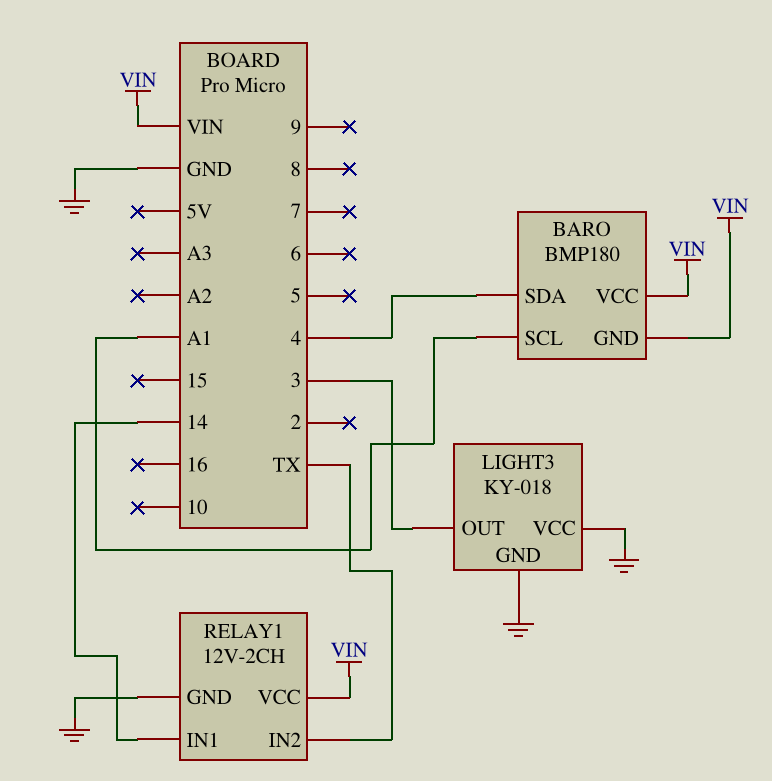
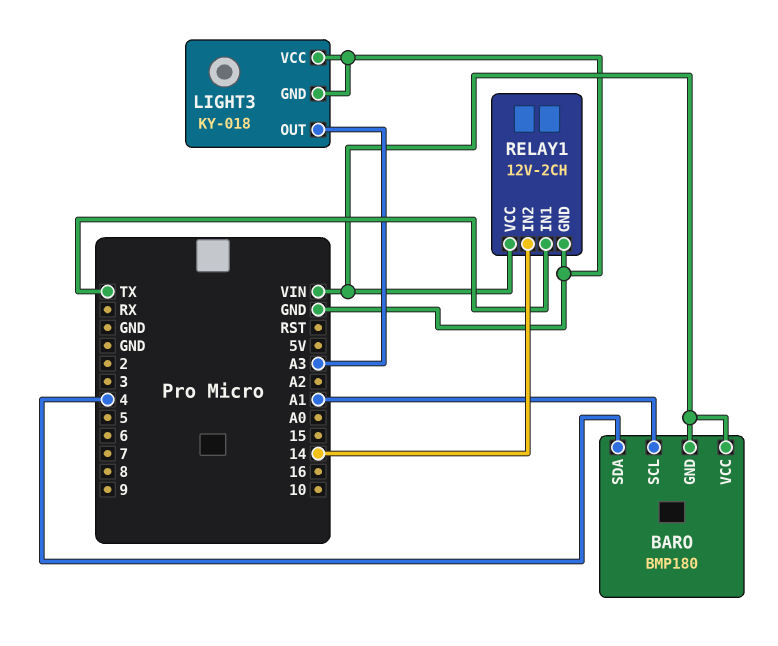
LIGHT3 pin OUT: 3 -> A3
RELAY1 pin IN1: 14 -> TX
RELAY1 pin IN2: TX -> 14

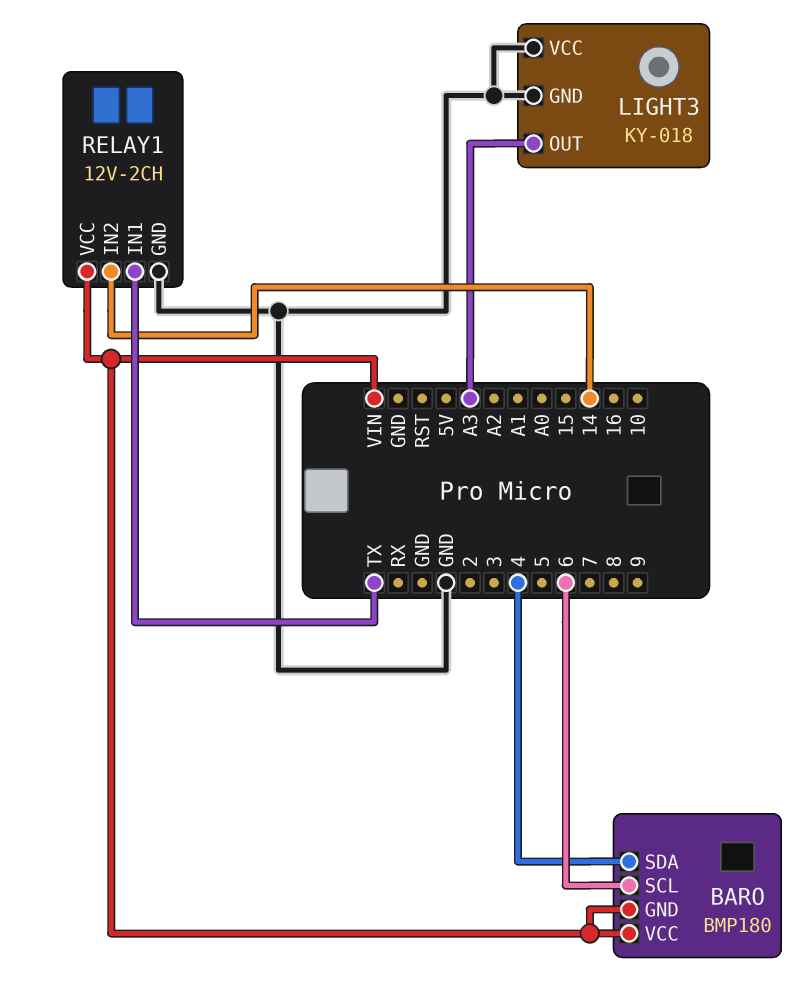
BARO pin SCL: A1 -> 6

